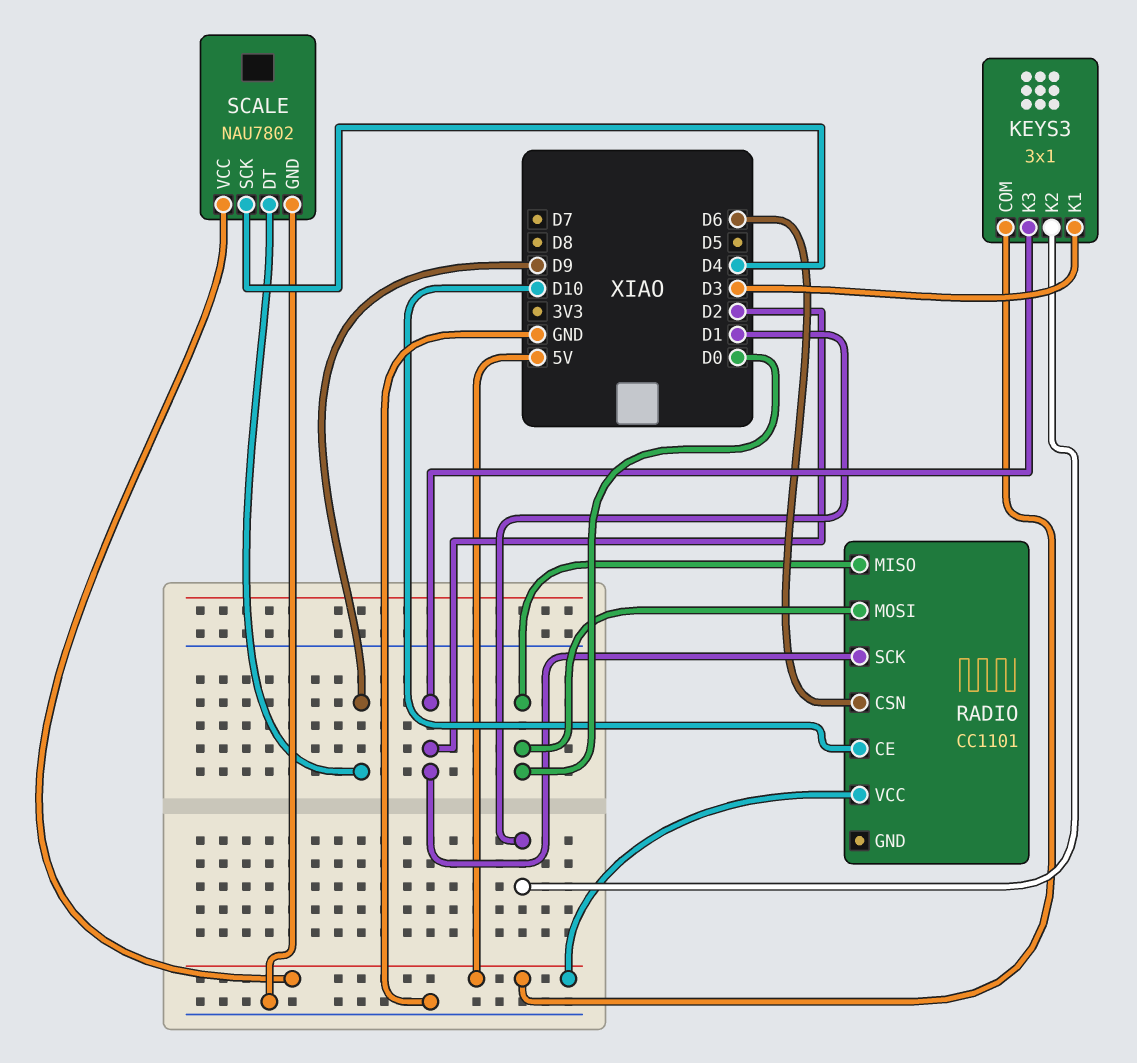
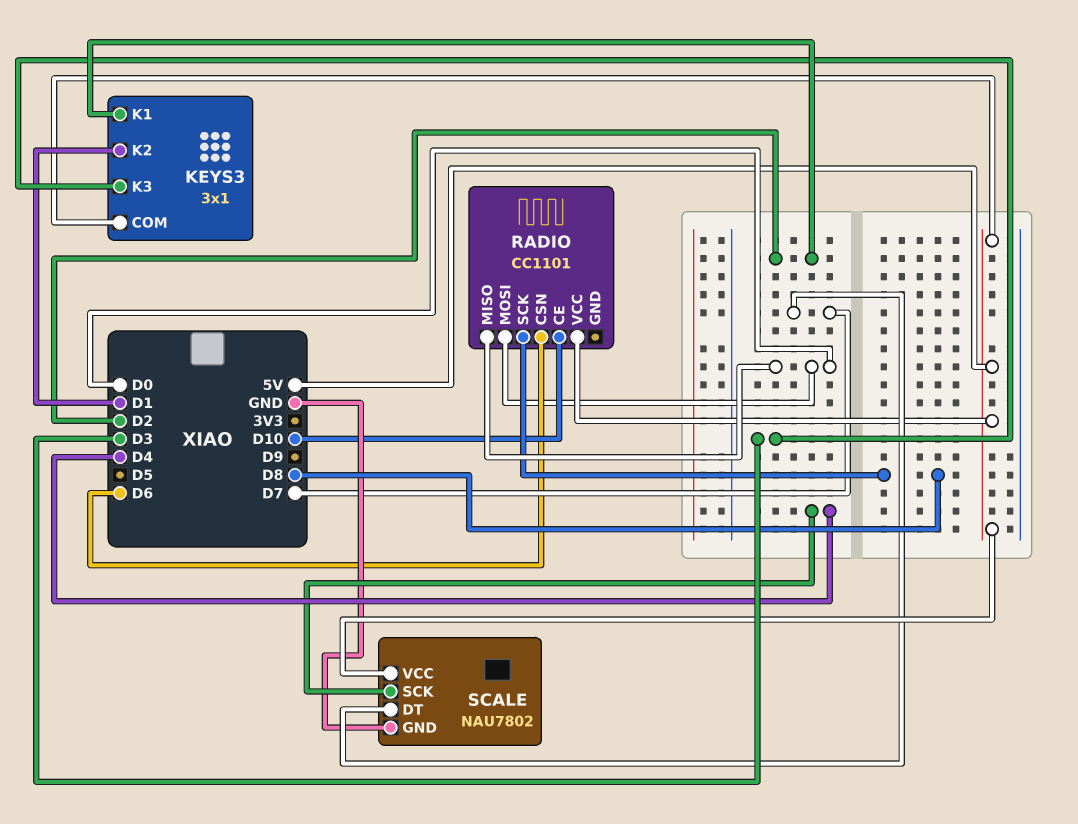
KEYS3 pin K1: D3 -> D2
KEYS3 pin K3: D2 -> D3
RADIO pin SCK: D2 -> D8
SCALE pin DT: D9 -> D7

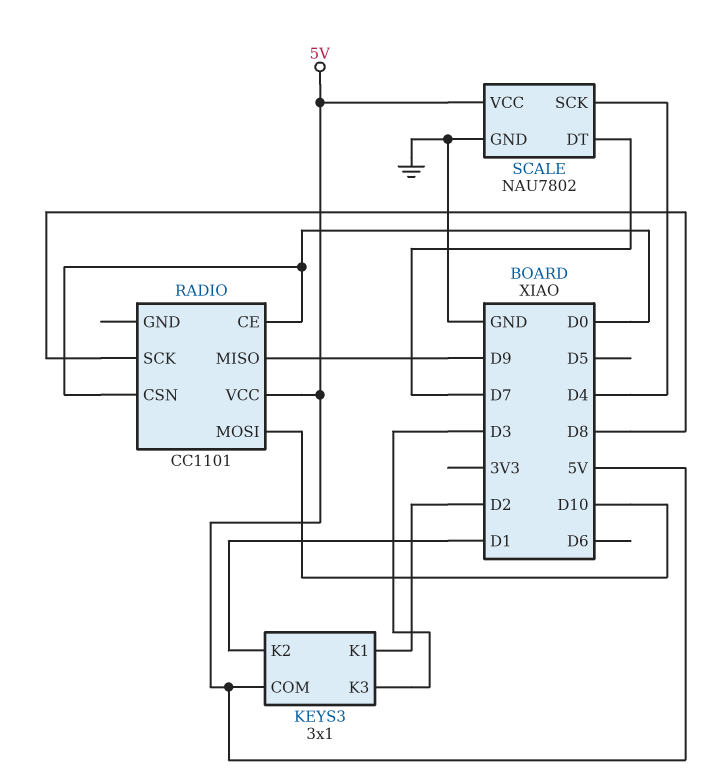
RADIO pin CE: D10 -> D0
RADIO pin CSN: D6 -> D0
RADIO pin MISO: D0 -> D9
RADIO pin MOSI: D0 -> D10

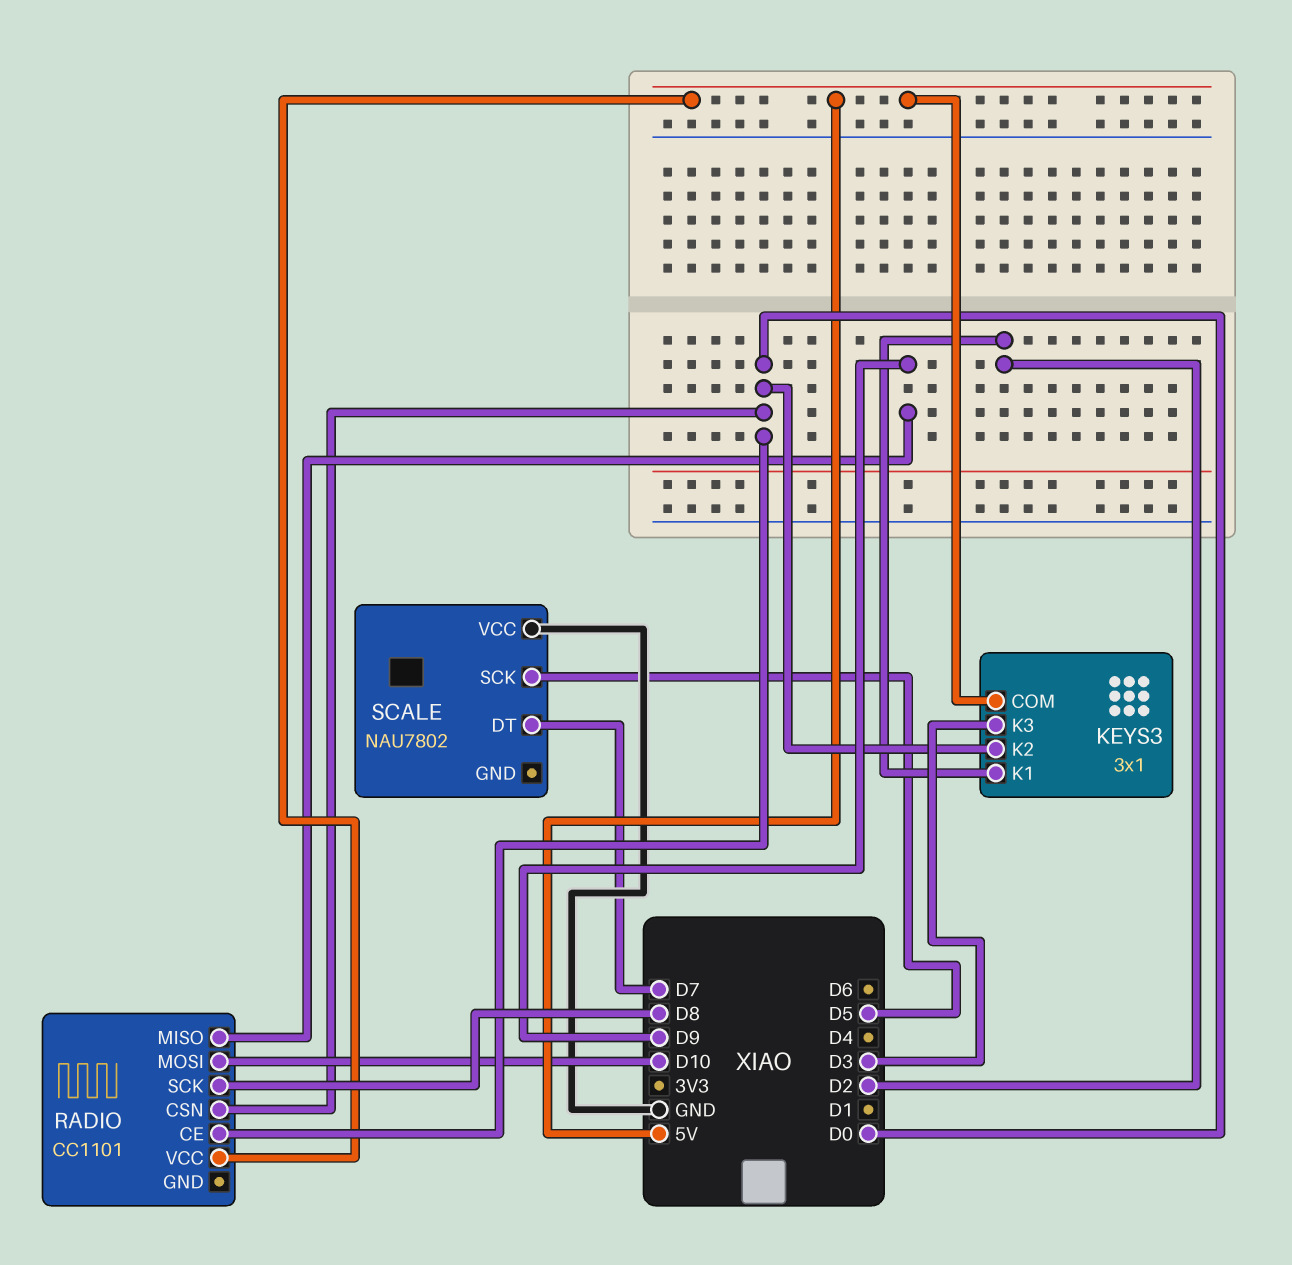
KEYS3 pin K2: D1 -> D0
SCALE pin GND: GND -> none
SCALE pin SCK: D4 -> D5
SCALE pin VCC: 5V -> GND

